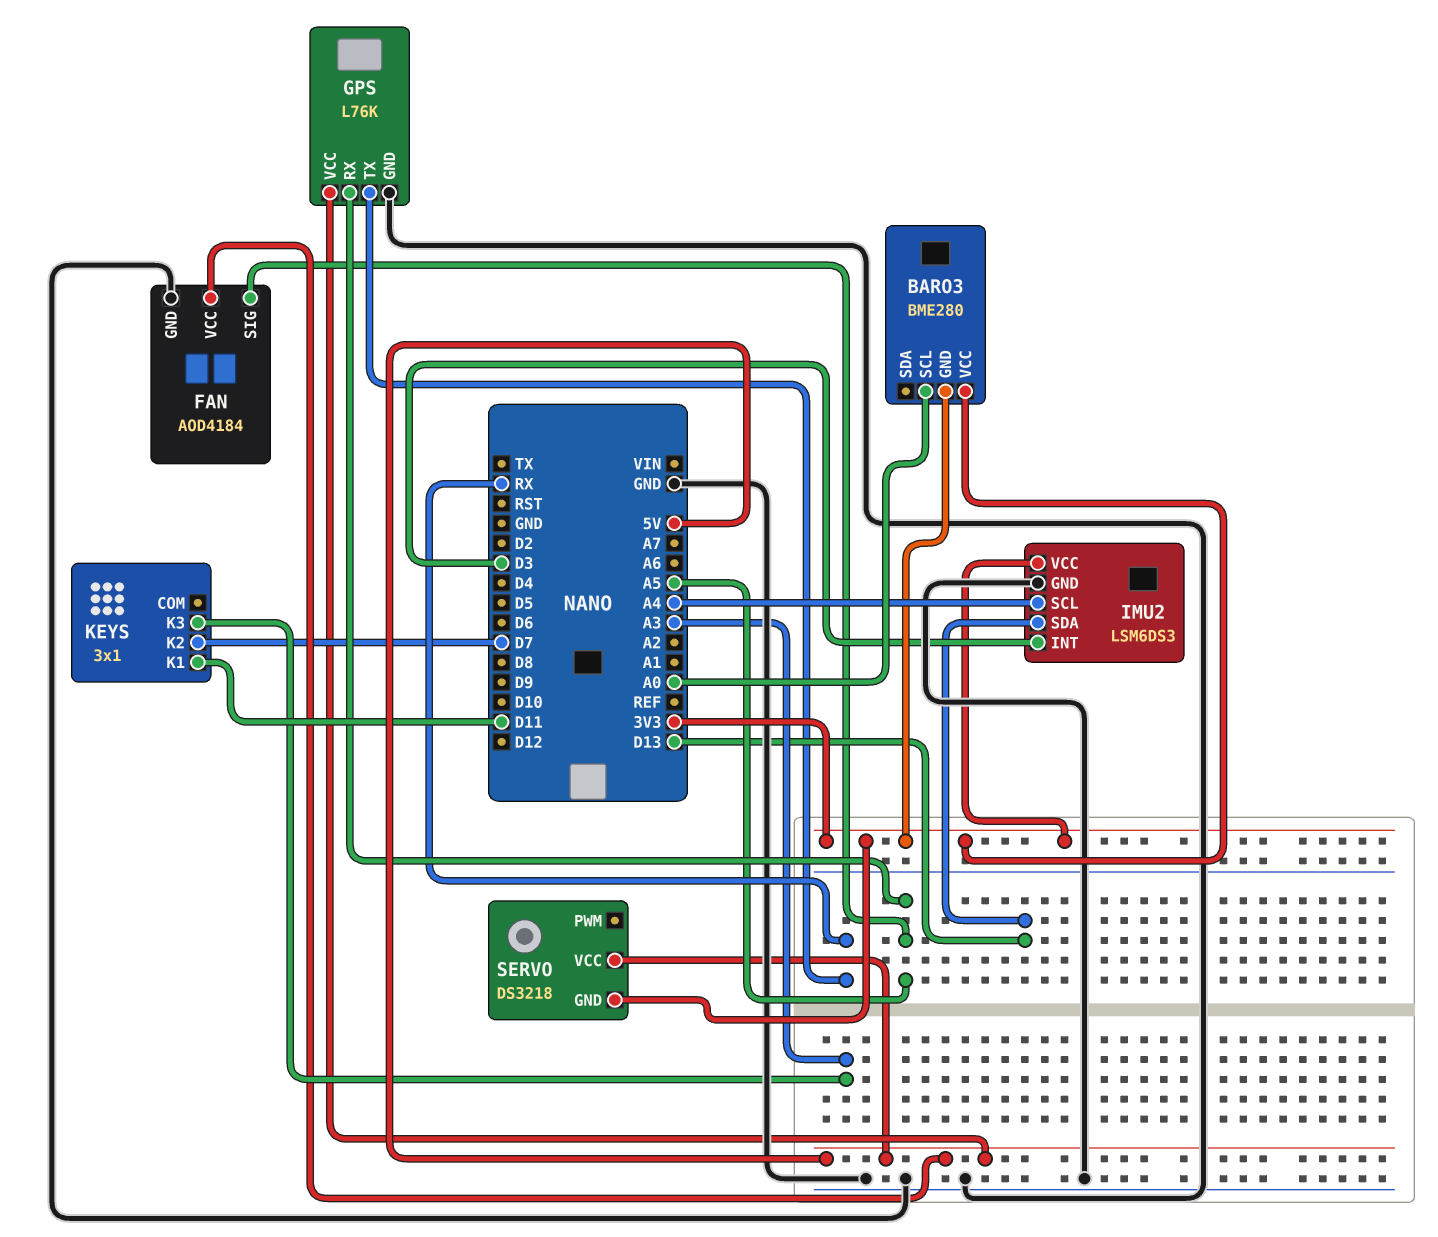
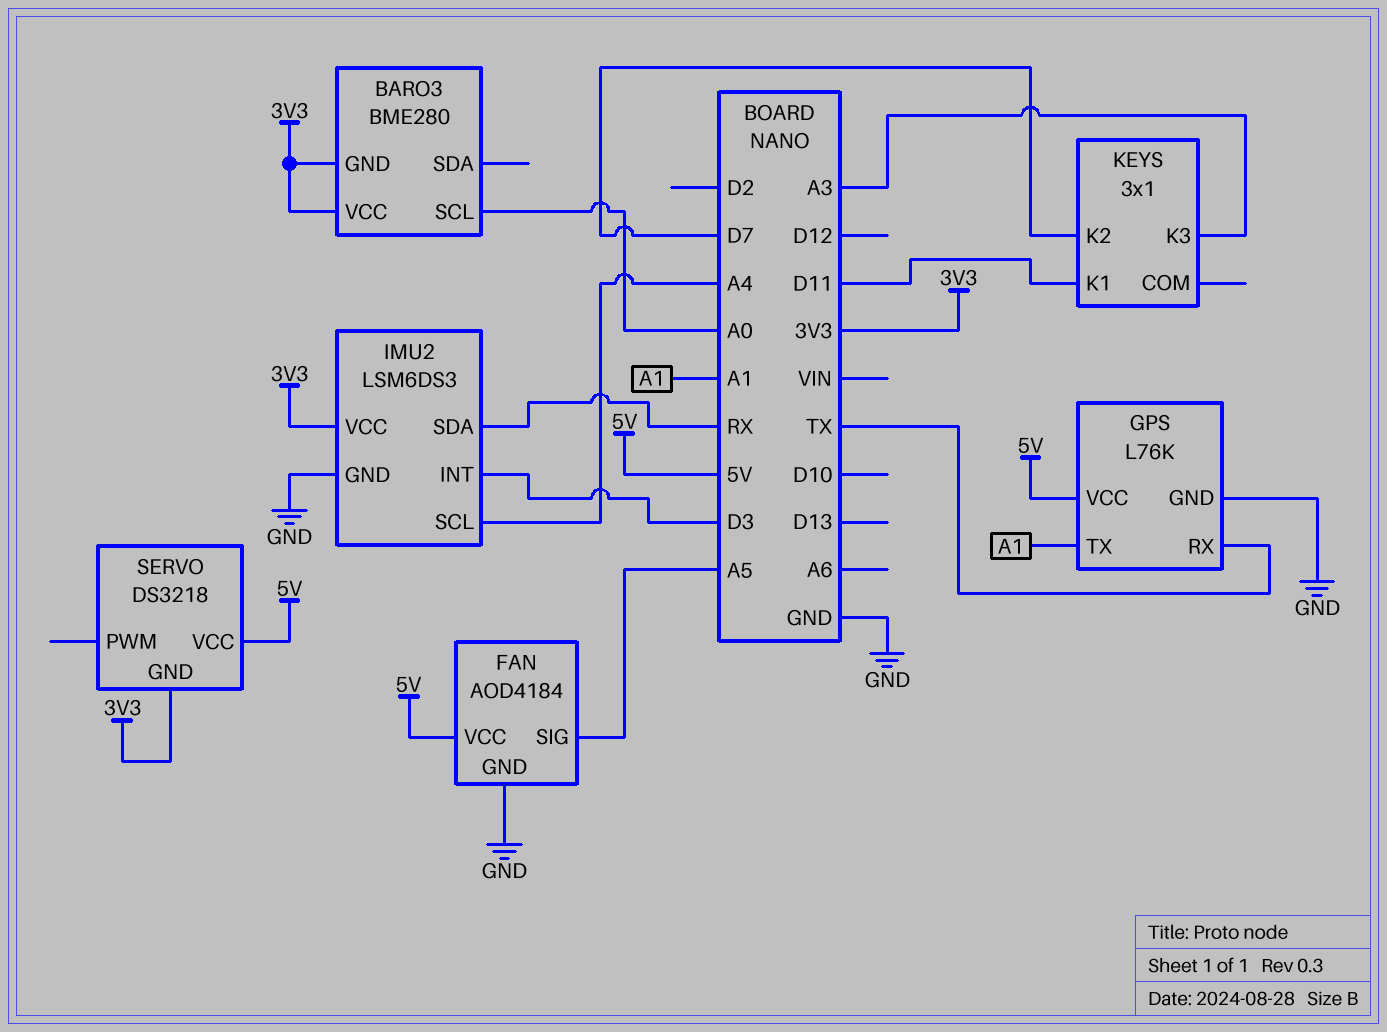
GPS pin RX: A5 -> TX
GPS pin TX: RX -> A1
IMU2 pin SDA: D13 -> RX

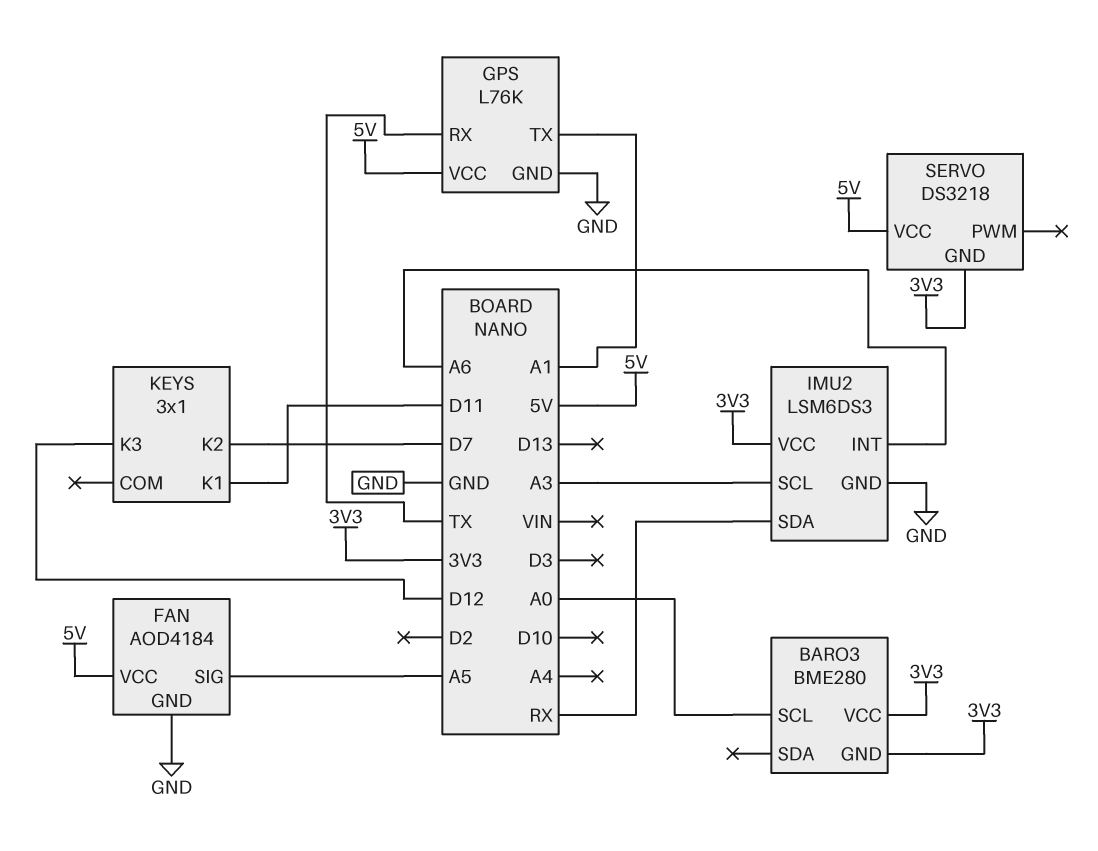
IMU2 pin INT: D3 -> A6
IMU2 pin SCL: A4 -> A3
KEYS pin K3: A3 -> D12

